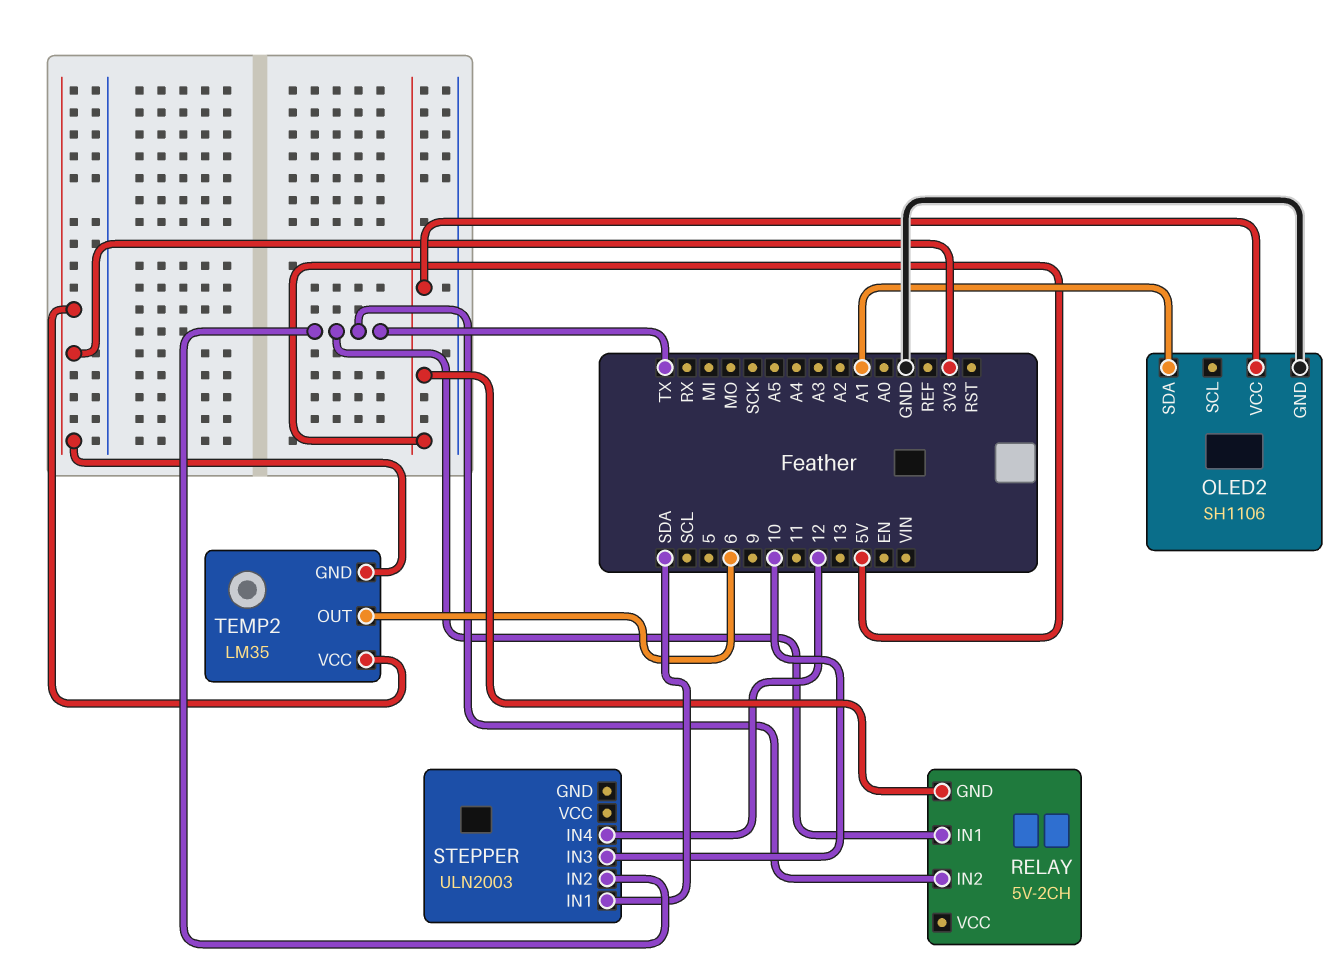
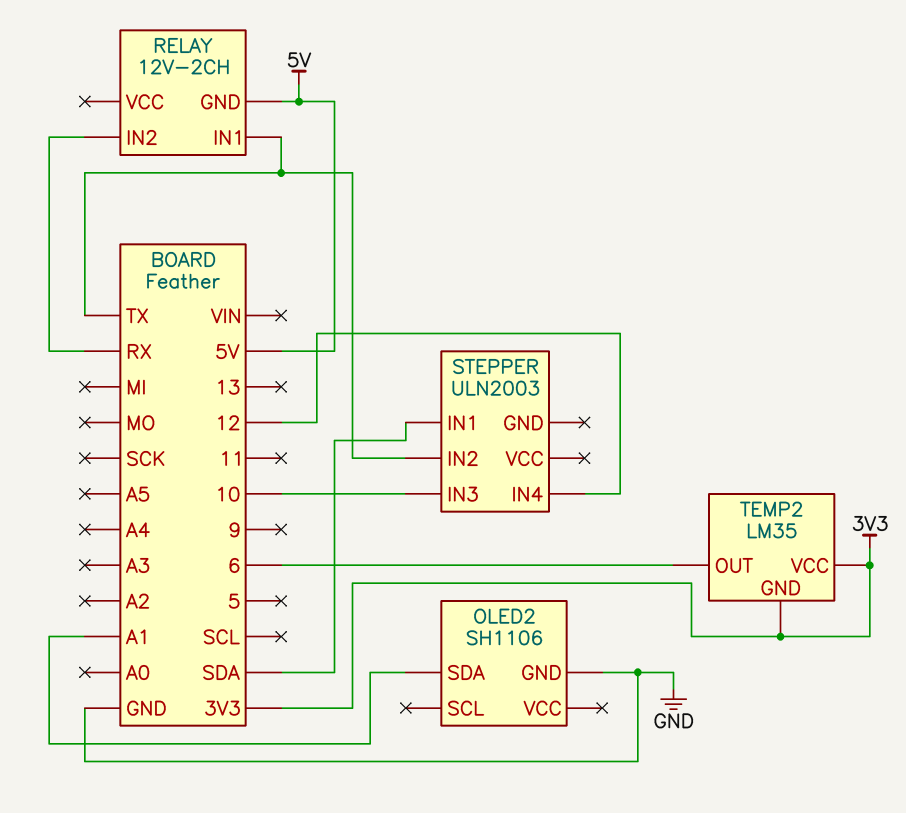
OLED2 pin VCC: 5V -> none
RELAY: 5V-2CH -> 12V-2CH
RELAY pin IN2: TX -> RX

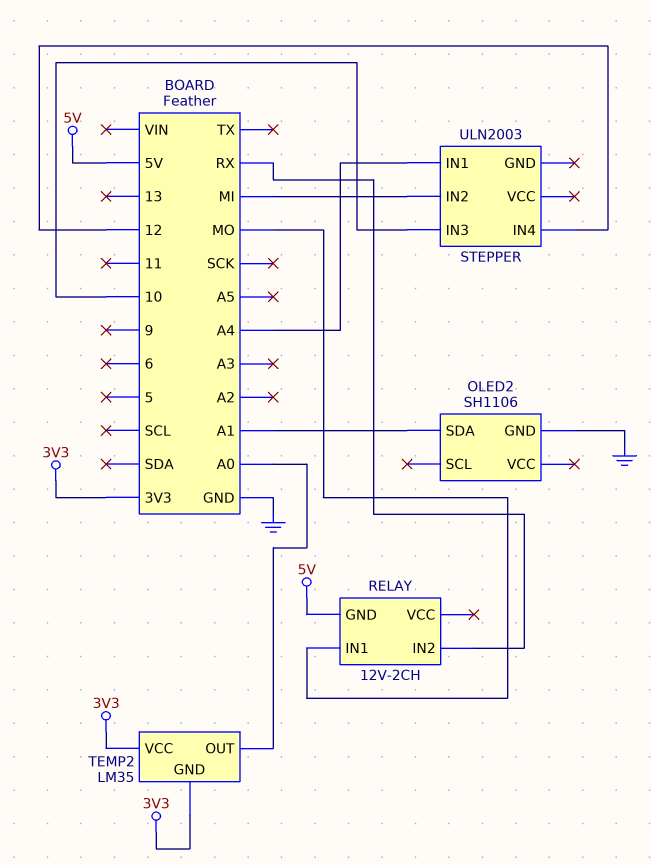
RELAY pin IN1: TX -> MO
STEPPER pin IN1: SDA -> A4
STEPPER pin IN2: TX -> MI
TEMP2 pin OUT: 6 -> A0

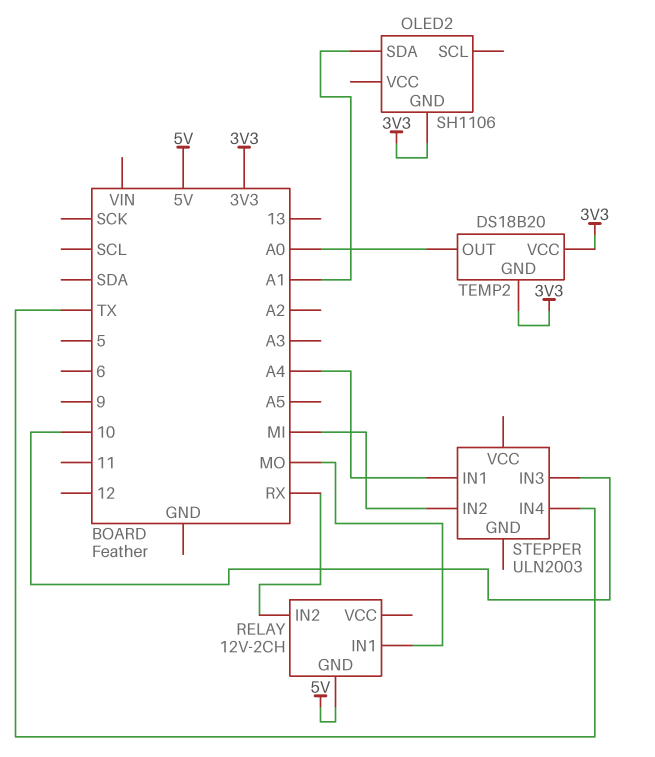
OLED2 pin GND: GND -> 3V3
STEPPER pin IN4: 12 -> TX
TEMP2: LM35 -> DS18B20

